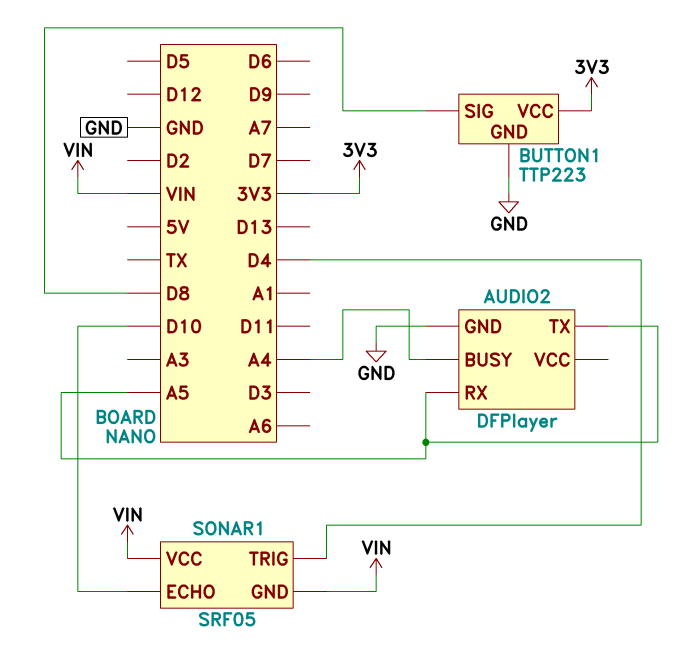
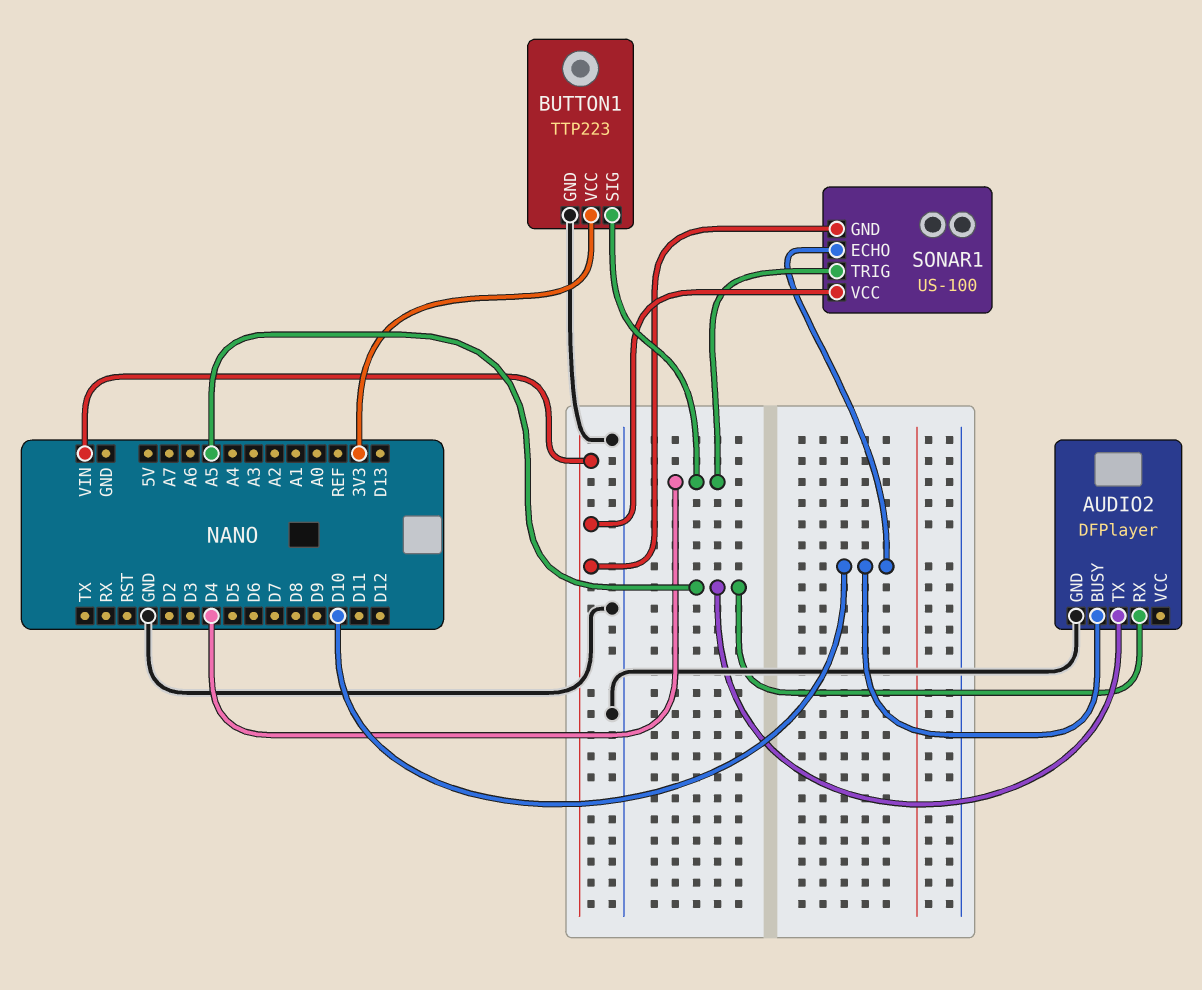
AUDIO2 pin BUSY: A4 -> D10
BUTTON1 pin SIG: D8 -> D4
SONAR1: SRF05 -> US-100

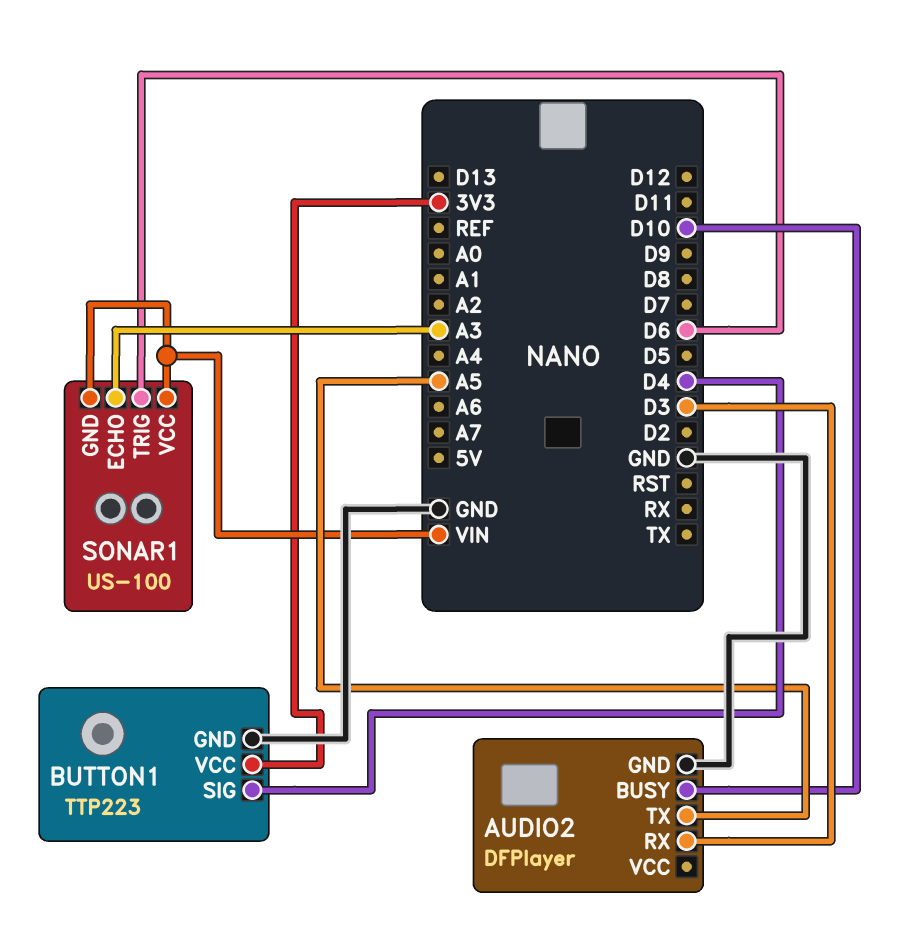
AUDIO2 pin RX: A5 -> D3
SONAR1 pin ECHO: D10 -> A3
SONAR1 pin TRIG: D4 -> D6

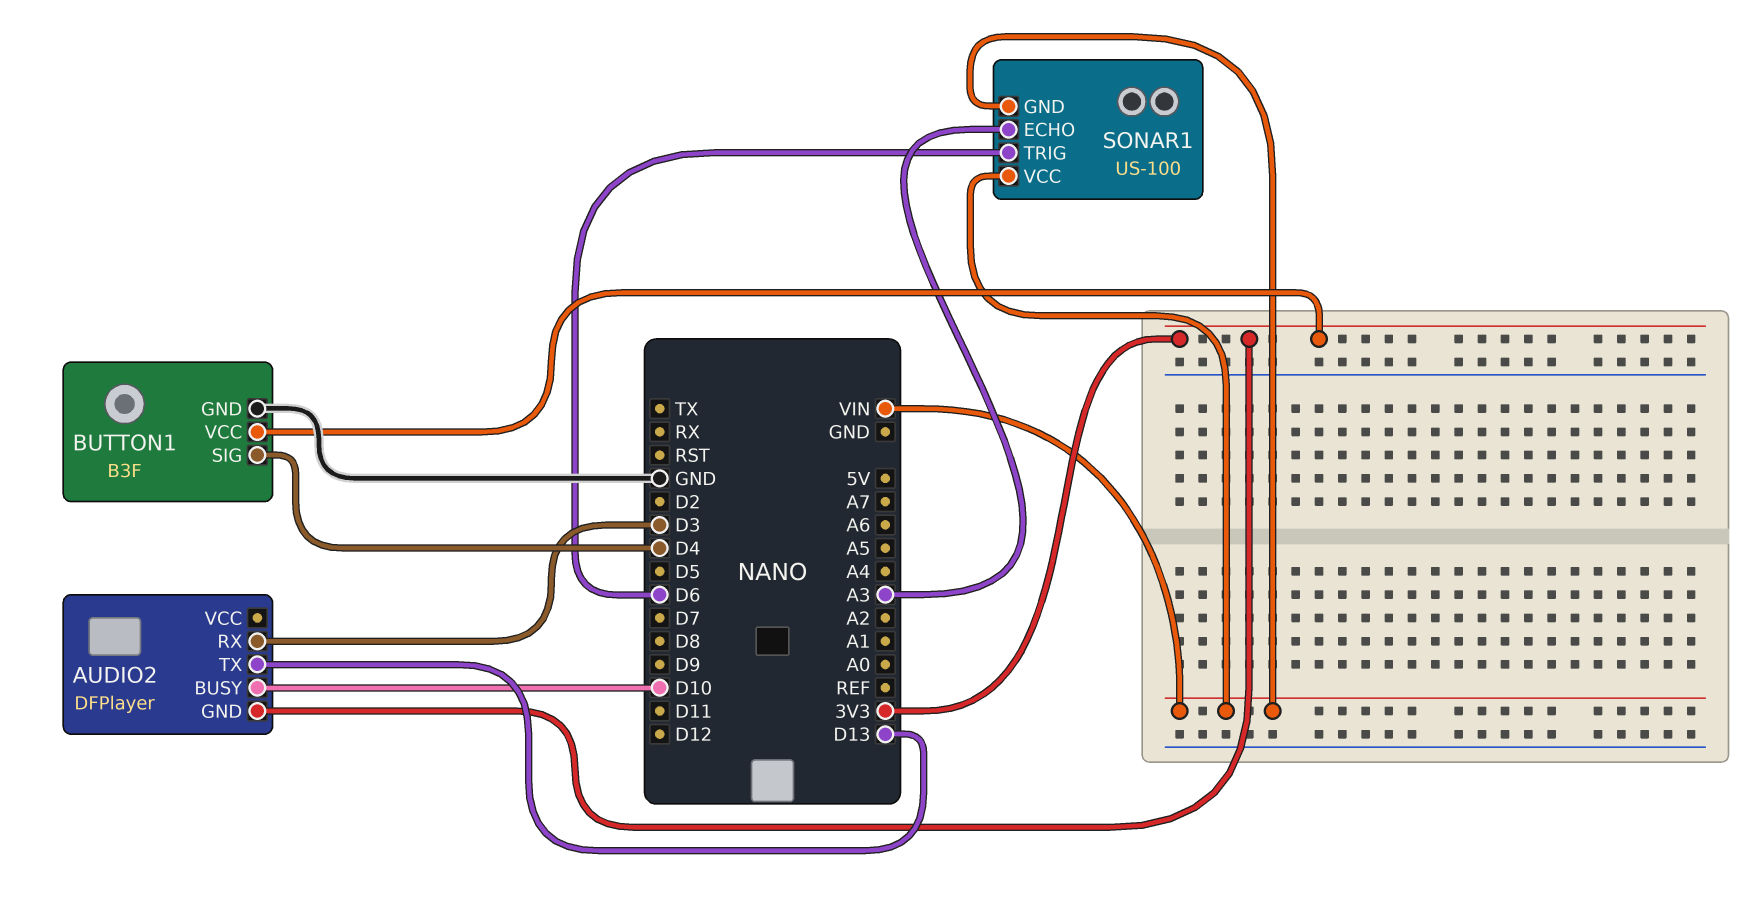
AUDIO2 pin GND: GND -> 3V3
AUDIO2 pin TX: A5 -> D13
BUTTON1: TTP223 -> B3F

